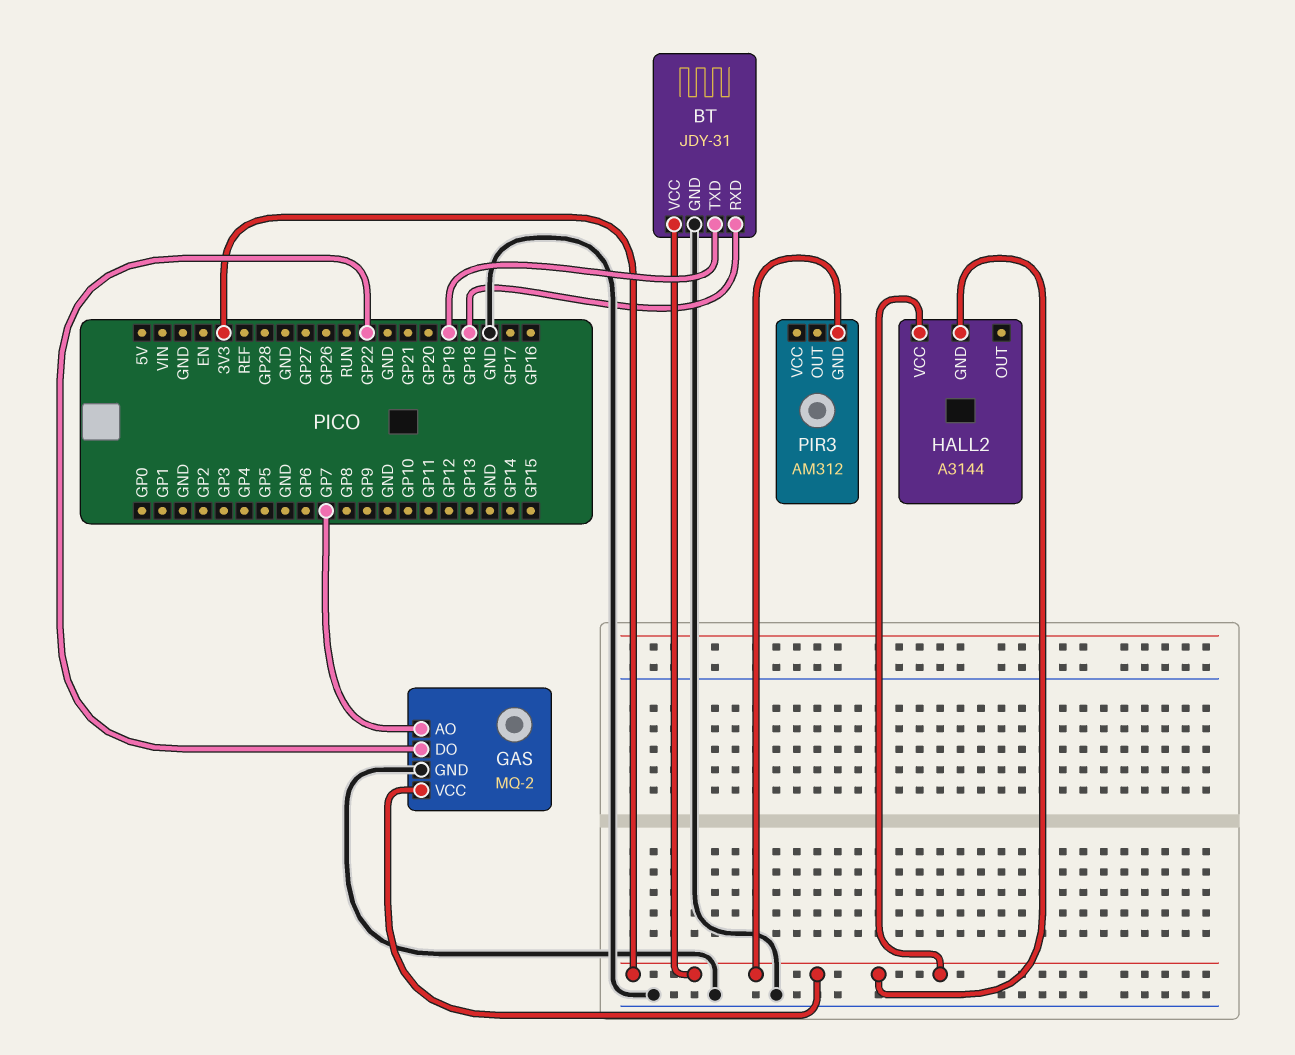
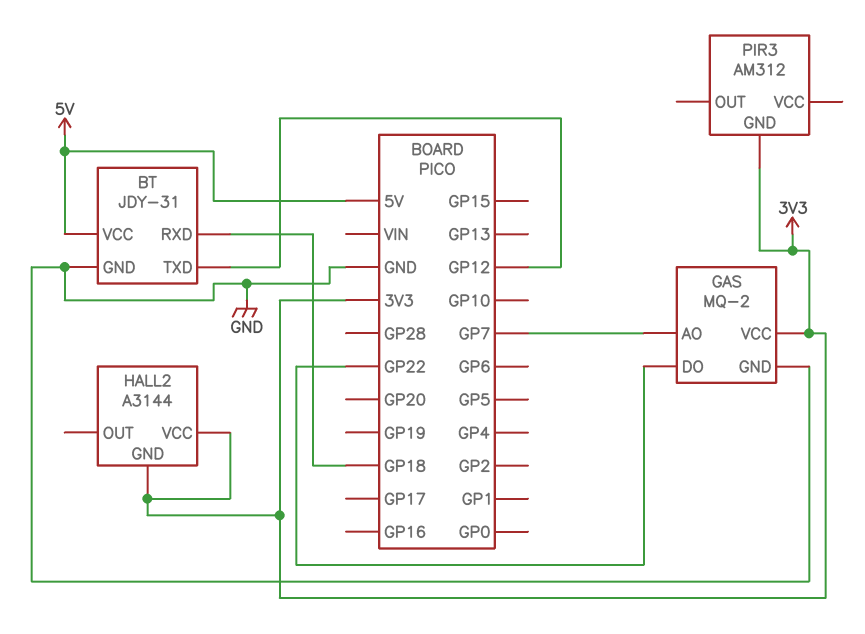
BT pin TXD: GP19 -> GP12
BT pin VCC: 3V3 -> 5V

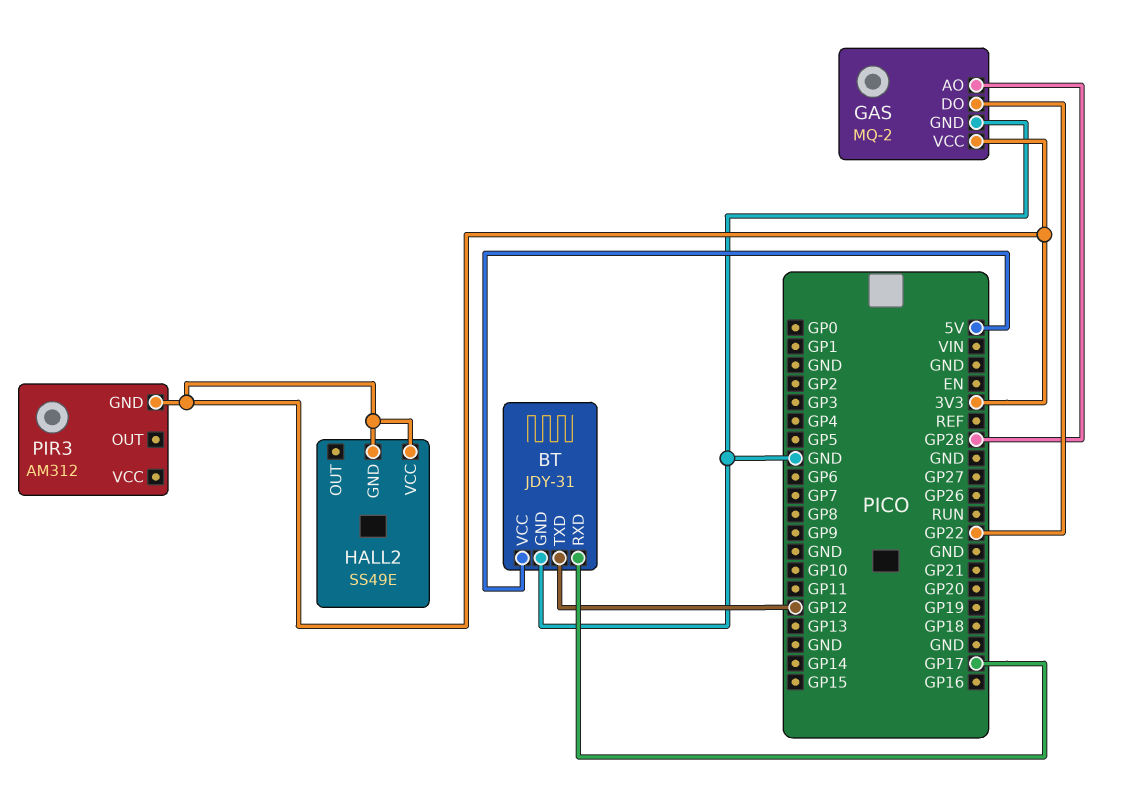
BT pin RXD: GP18 -> GP17
GAS pin AO: GP7 -> GP28
HALL2: A3144 -> SS49E

